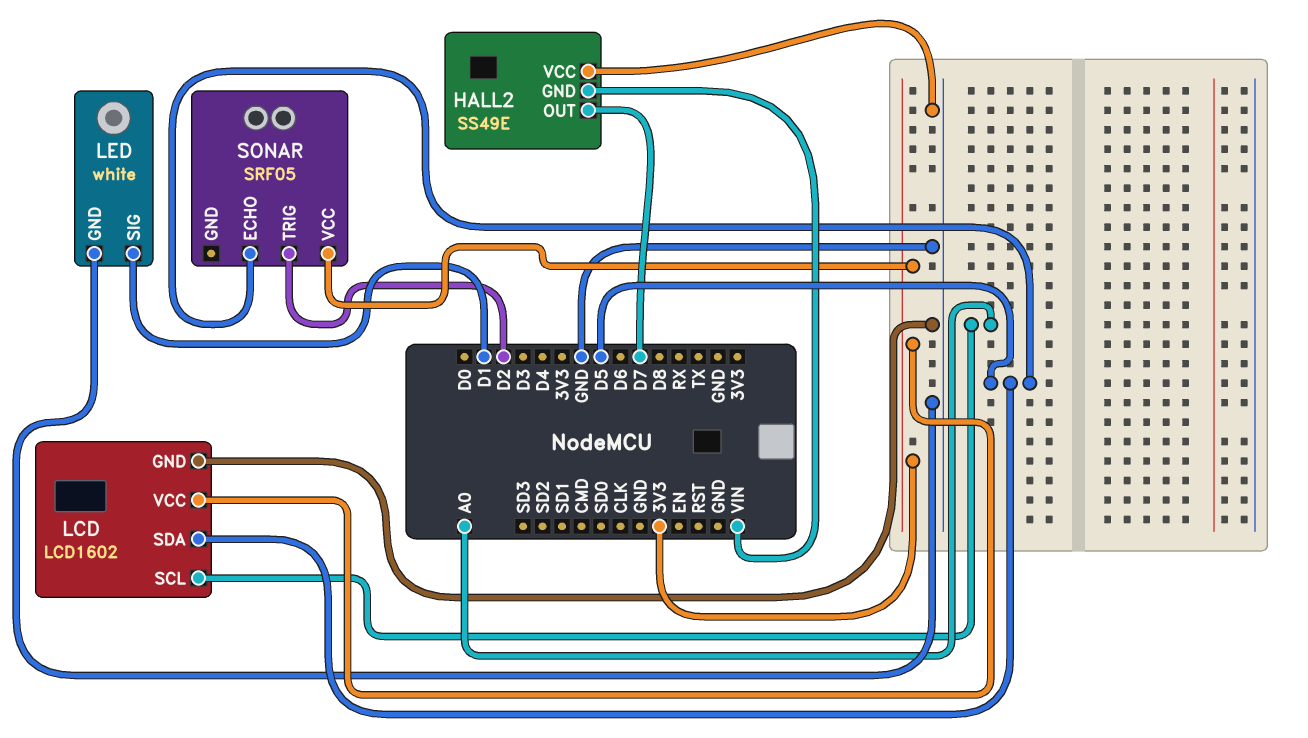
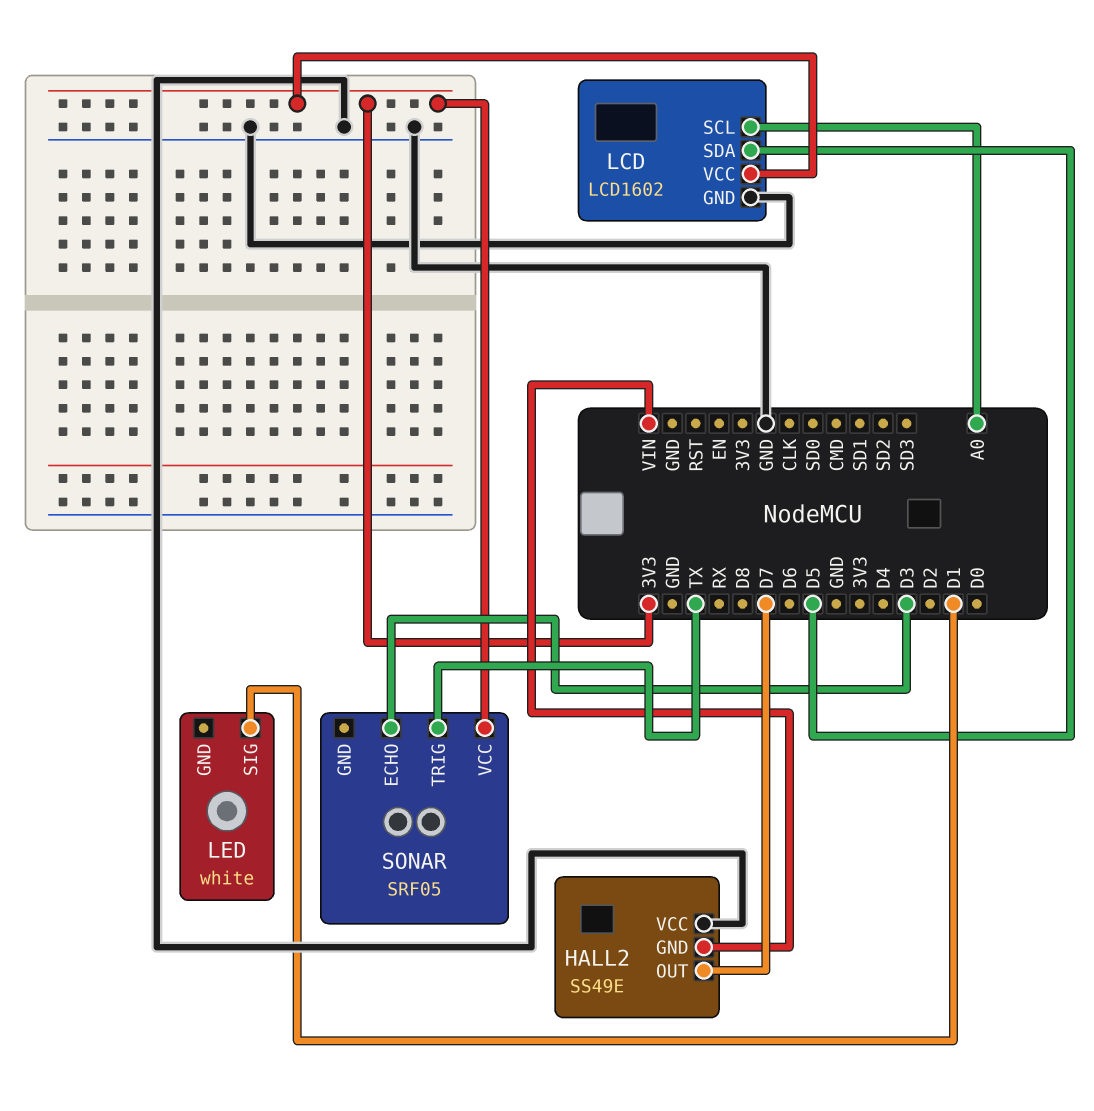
LED pin GND: GND -> none
SONAR pin ECHO: D5 -> D3
SONAR pin TRIG: D2 -> TX

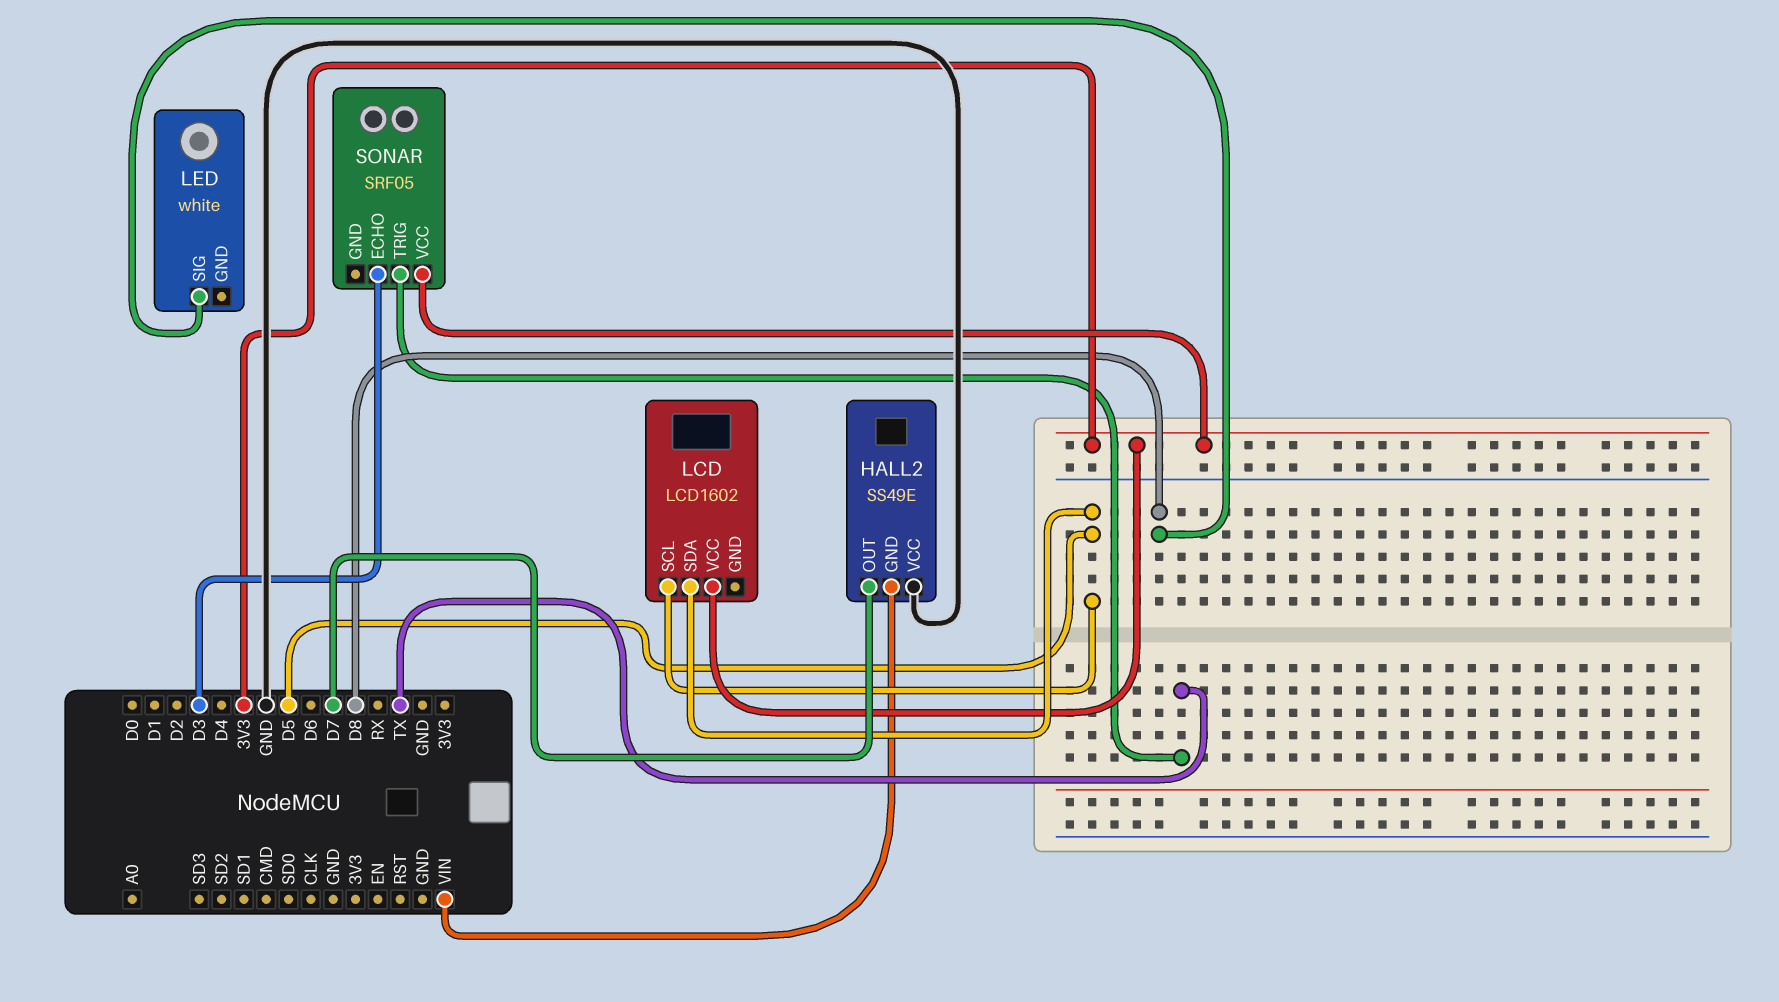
LCD pin GND: GND -> none
LCD pin SCL: A0 -> D5
LED pin SIG: D1 -> D8

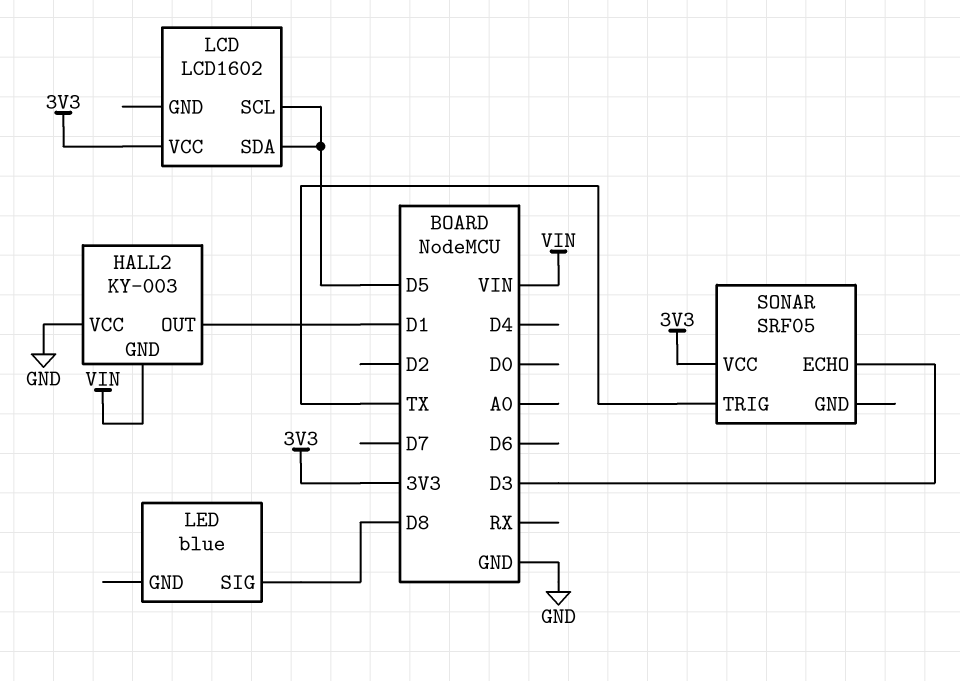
HALL2: SS49E -> KY-003
HALL2 pin OUT: D7 -> D1
LED: white -> blue

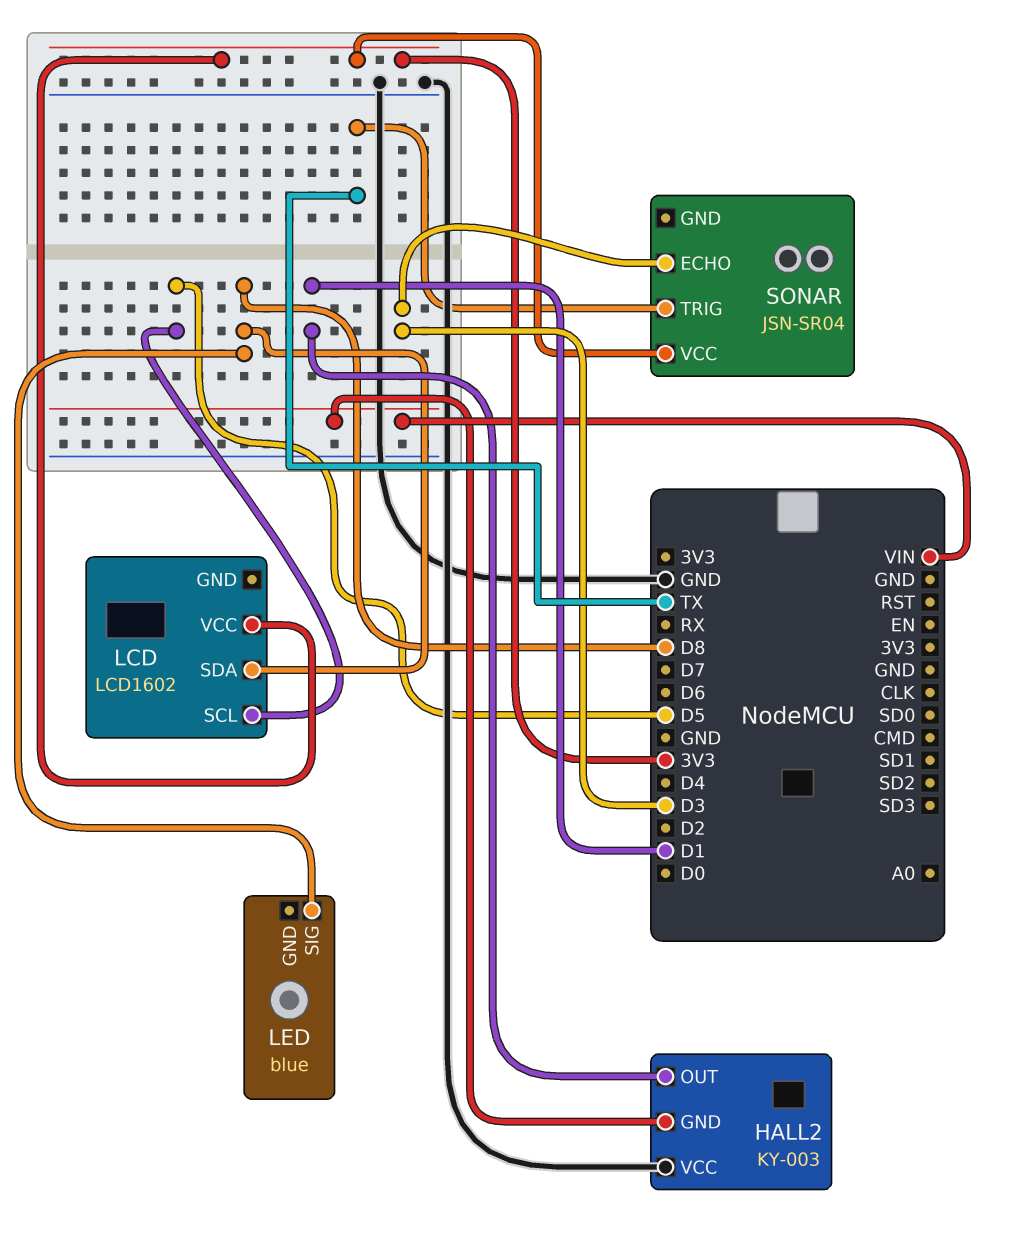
LCD pin SDA: D5 -> D8
SONAR: SRF05 -> JSN-SR04

